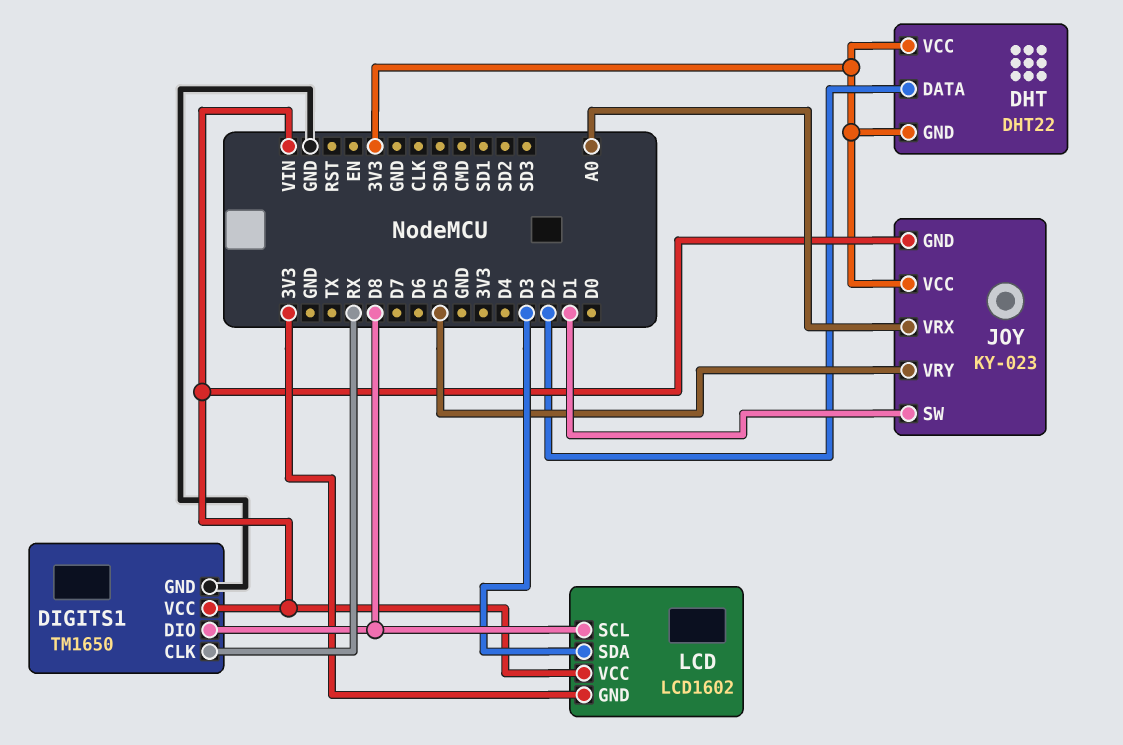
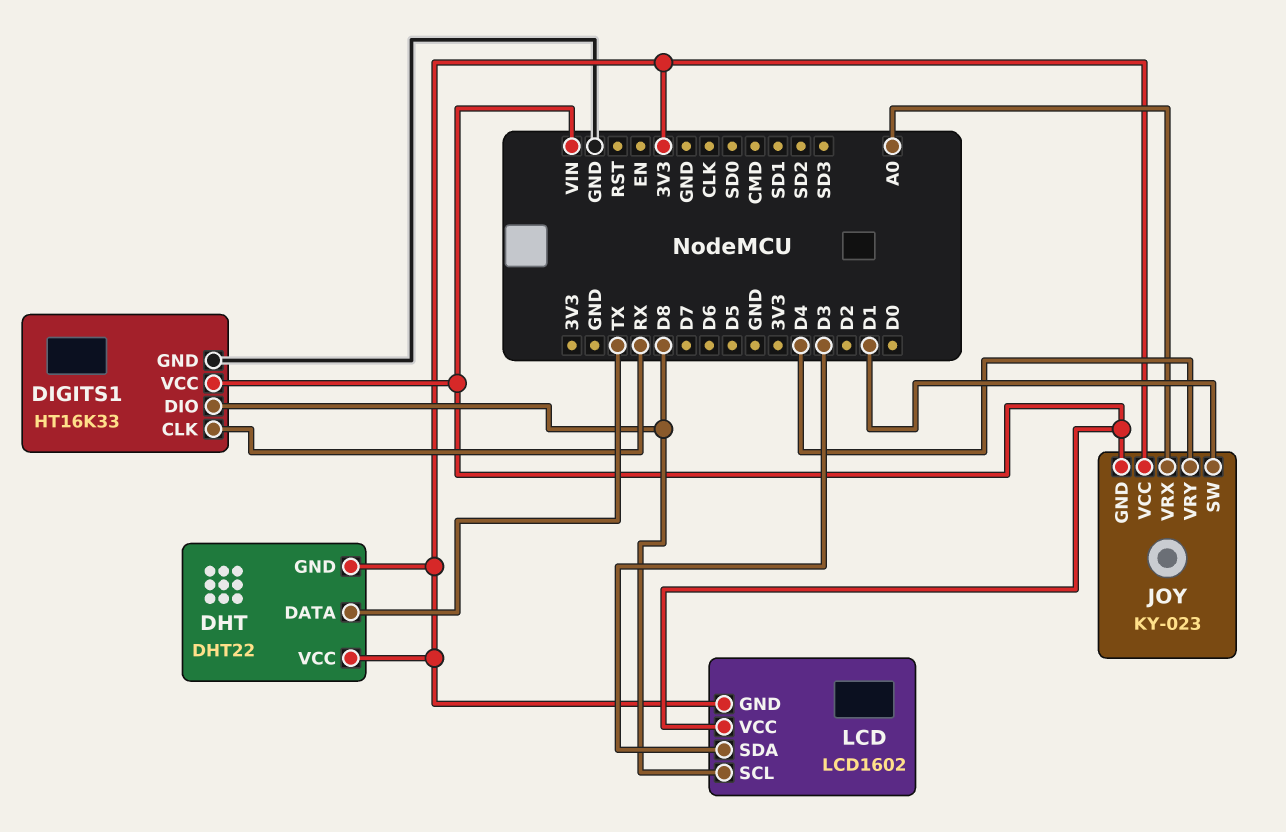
DHT pin DATA: D2 -> TX
DIGITS1: TM1650 -> HT16K33
JOY pin VRY: D5 -> D4

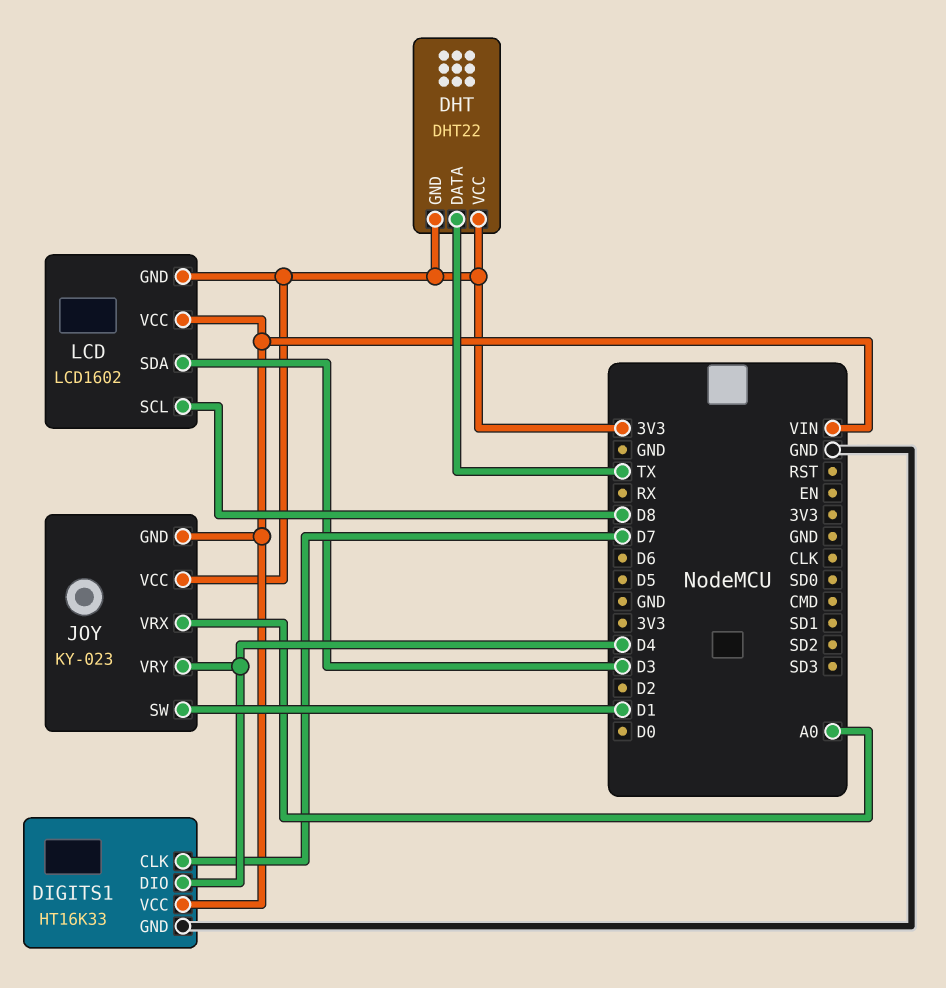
DIGITS1 pin CLK: RX -> D7
DIGITS1 pin DIO: D8 -> D4

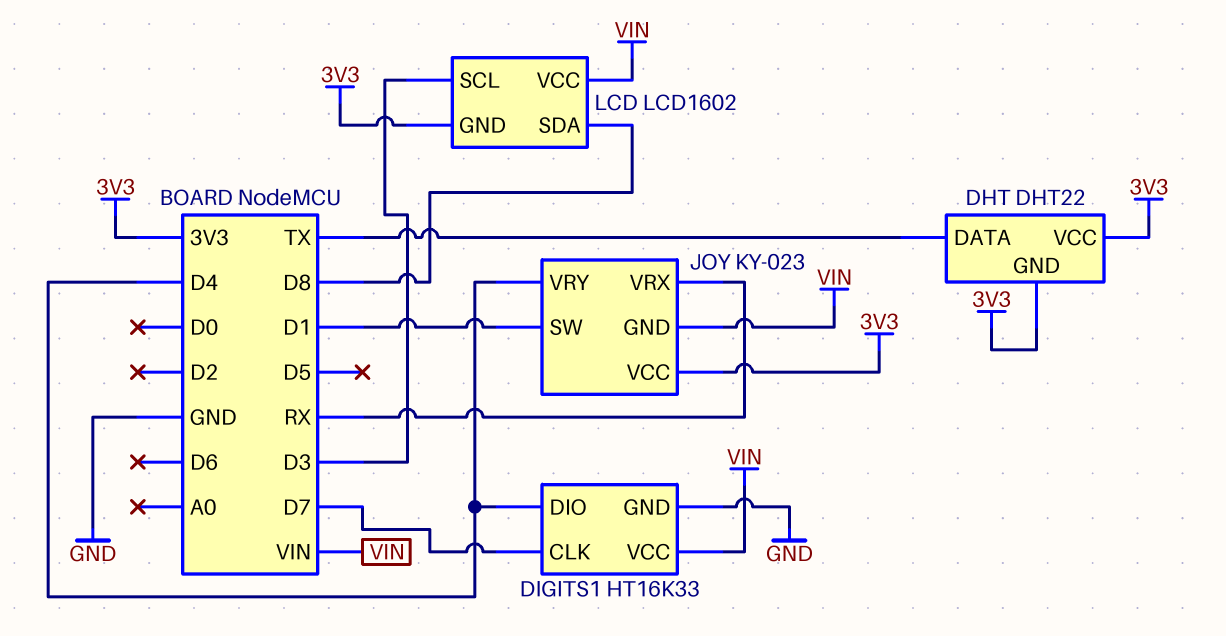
JOY pin VRX: A0 -> RX
LCD pin SCL: D8 -> D3
LCD pin SDA: D3 -> D8

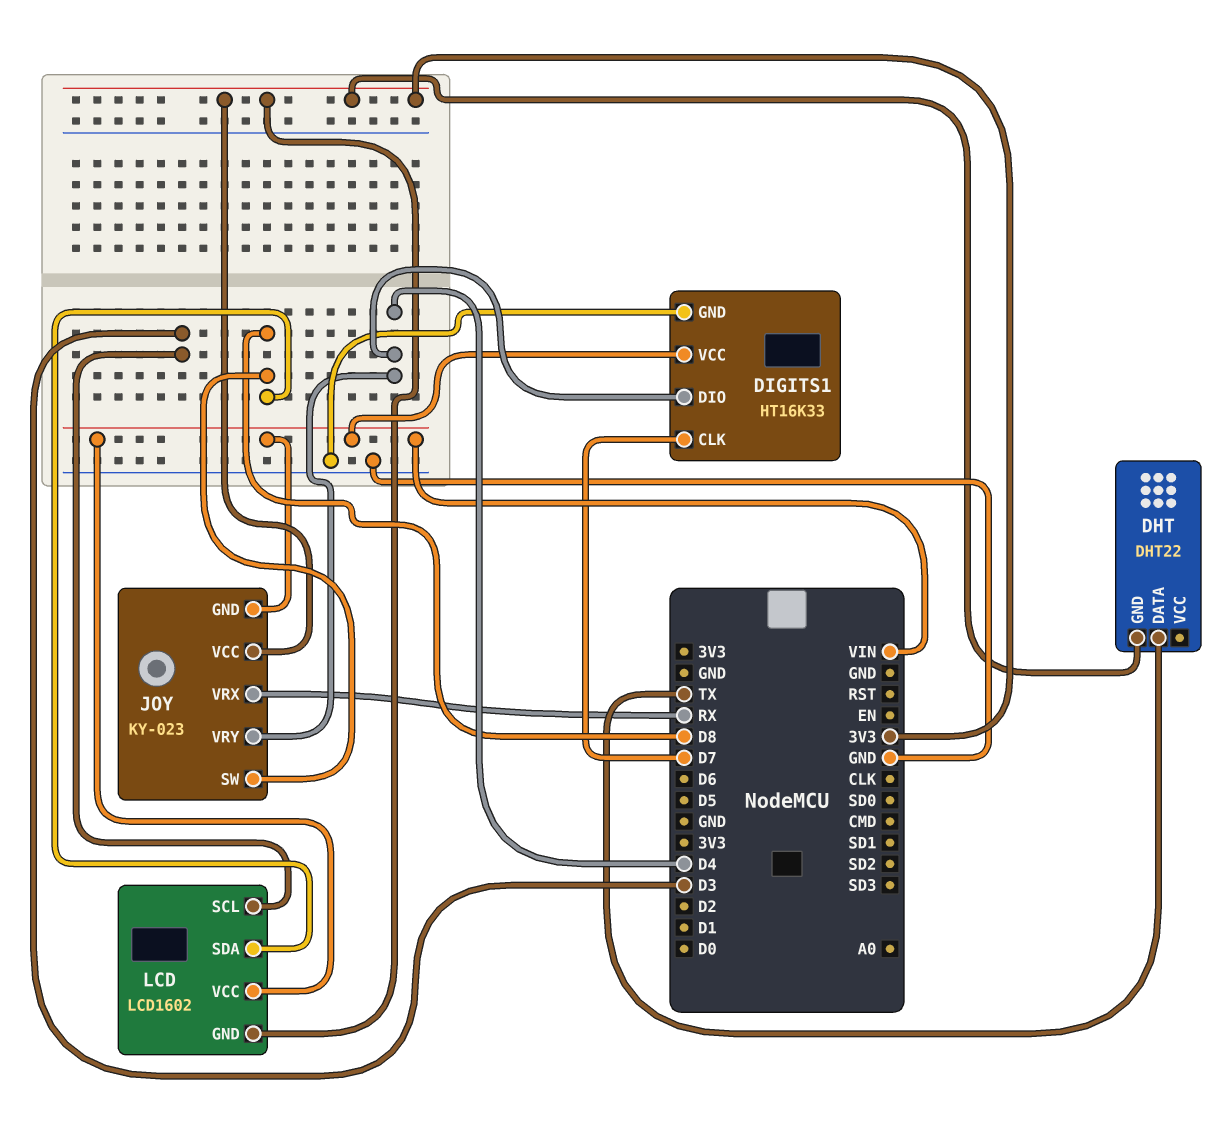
DHT pin VCC: 3V3 -> none
JOY pin SW: D1 -> D8

